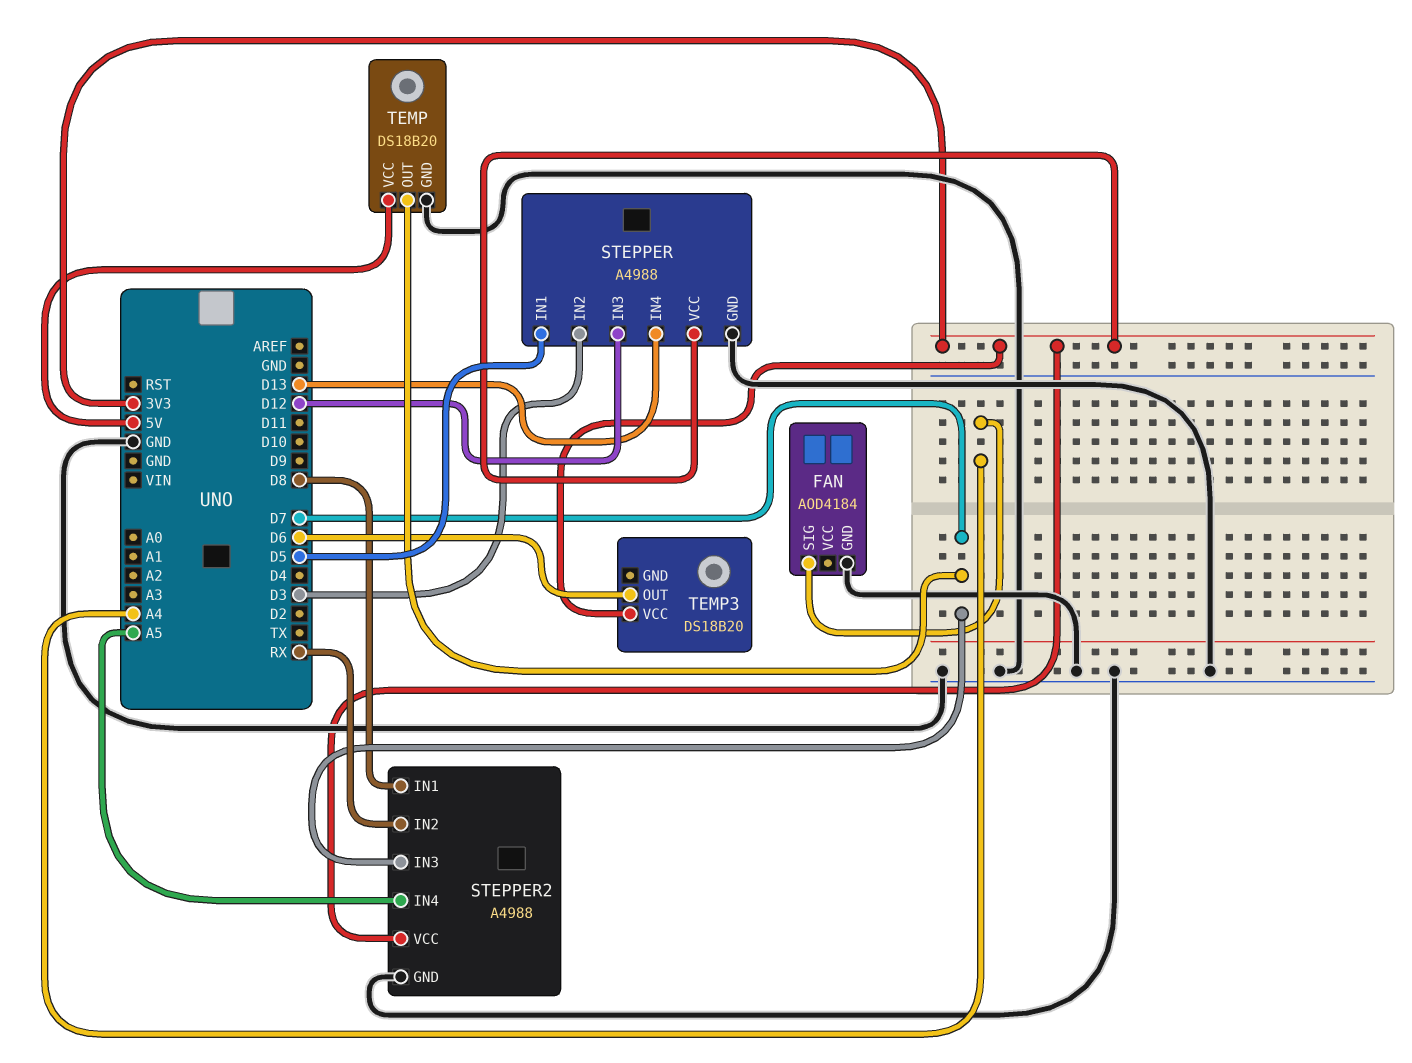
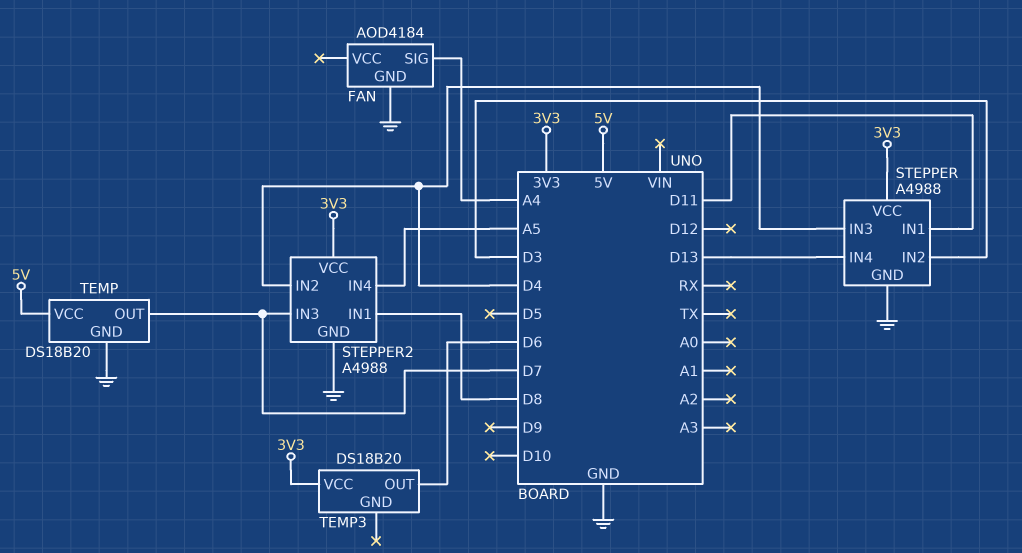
STEPPER pin IN1: D5 -> D11
STEPPER pin IN3: D12 -> D4
STEPPER2 pin IN2: RX -> D4

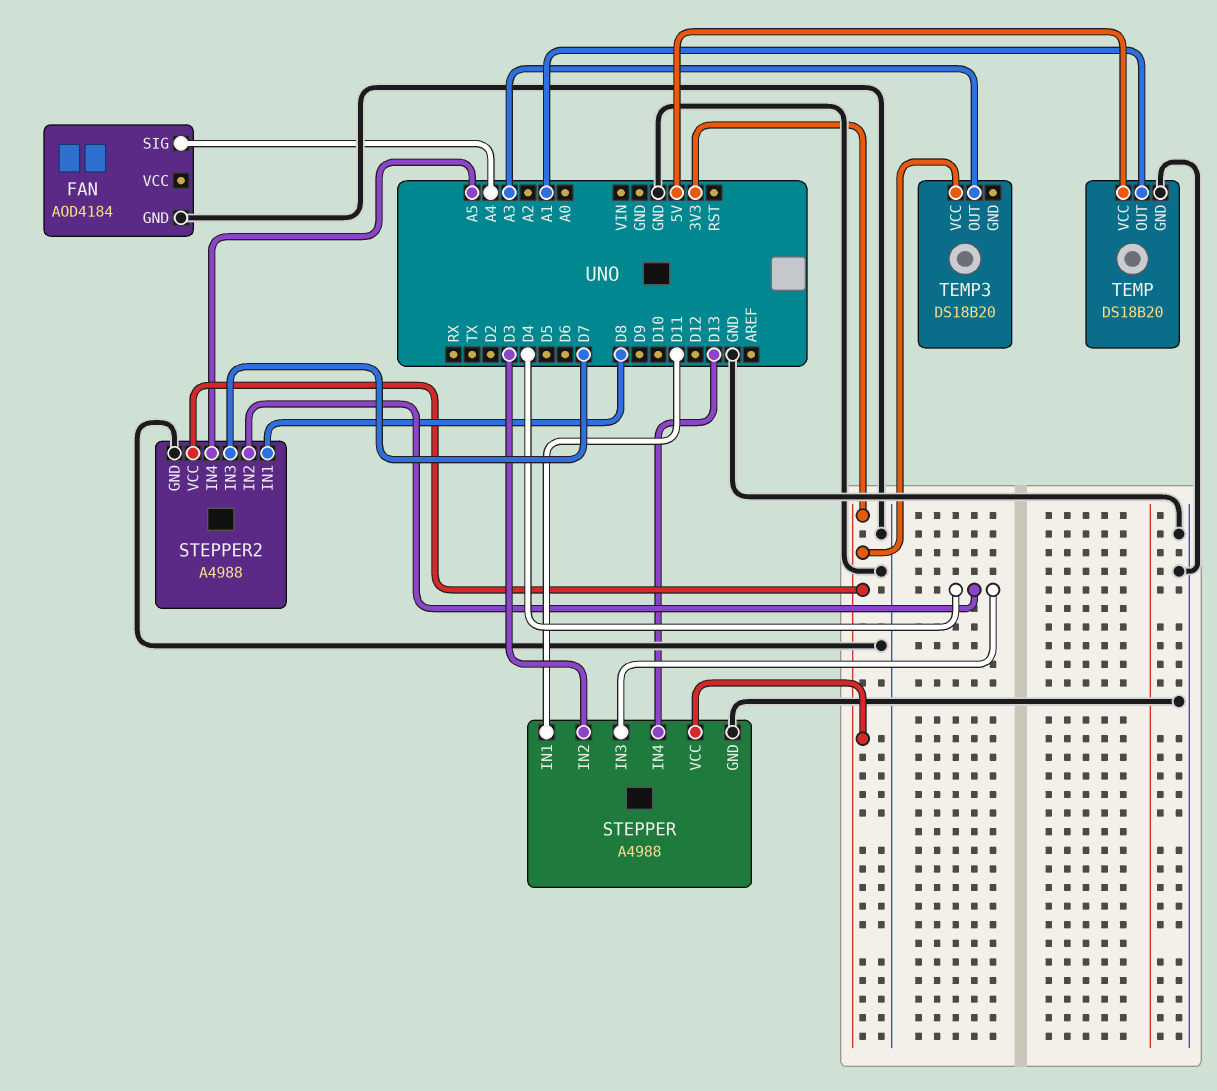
TEMP pin OUT: D7 -> A1
TEMP3 pin OUT: D6 -> A3

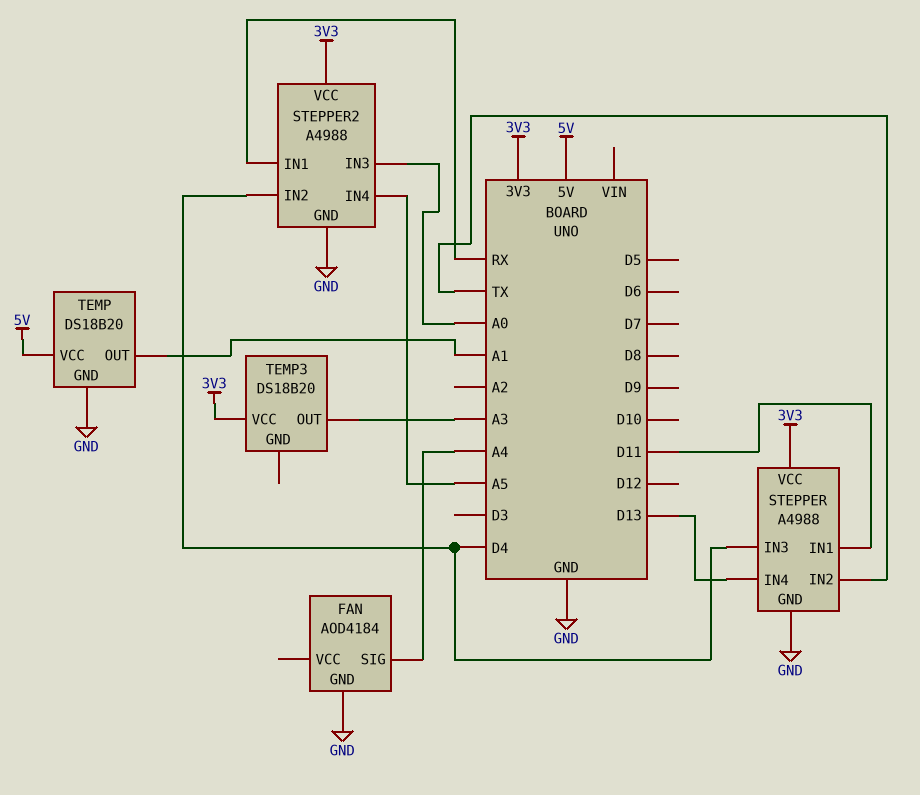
STEPPER pin IN2: D3 -> TX
STEPPER2 pin IN1: D8 -> RX
STEPPER2 pin IN3: D7 -> A0

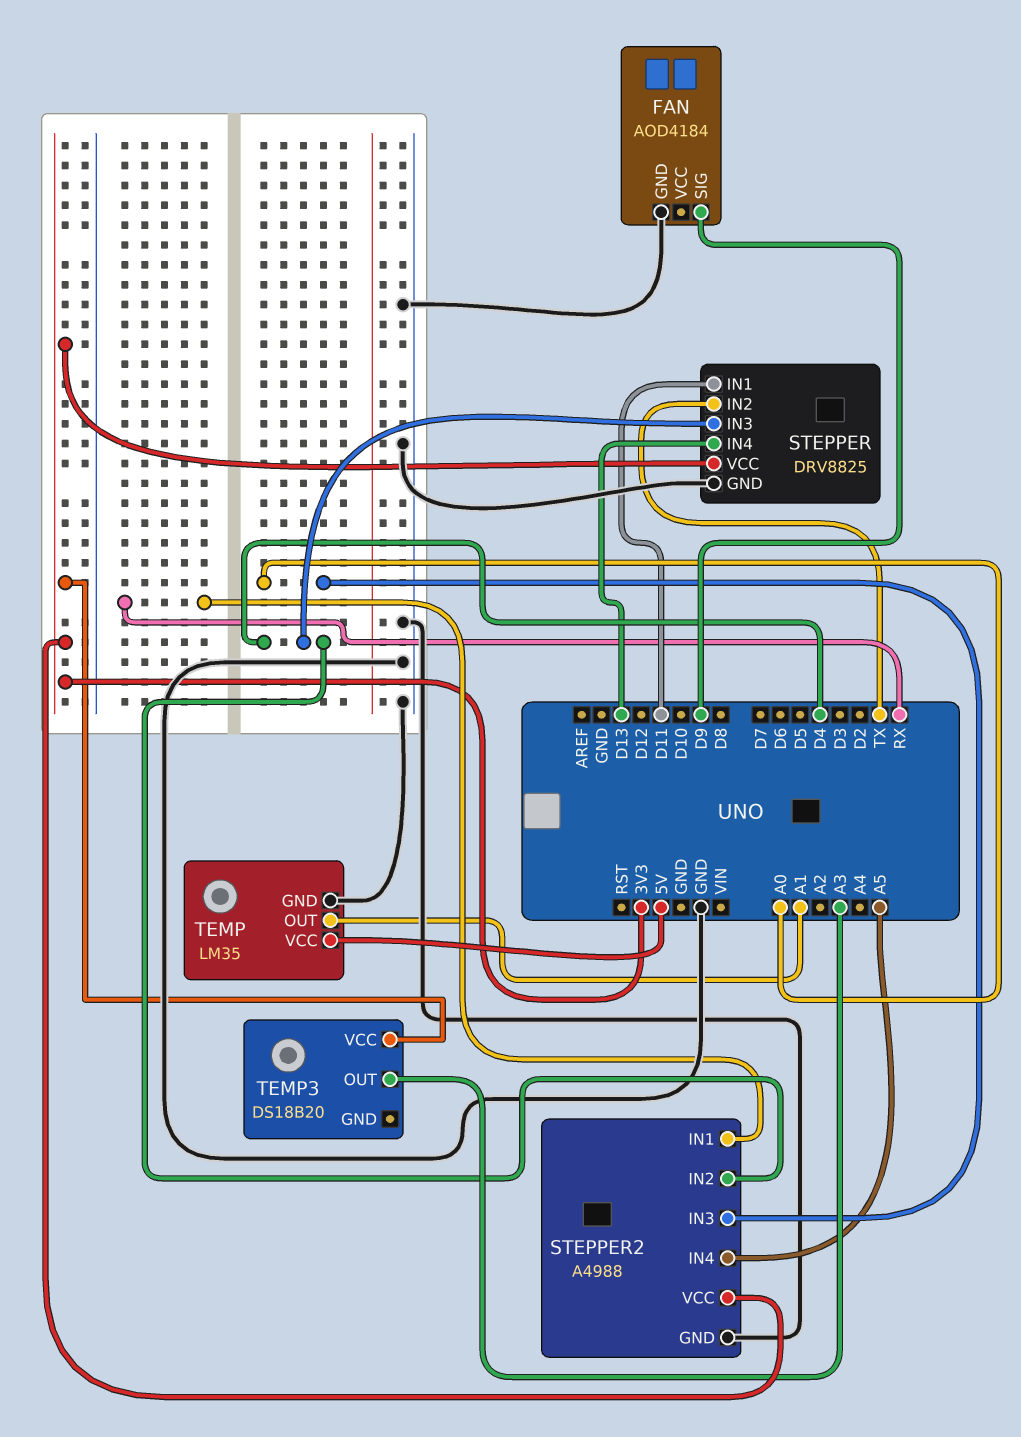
FAN pin SIG: A4 -> D9
STEPPER: A4988 -> DRV8825
TEMP: DS18B20 -> LM35

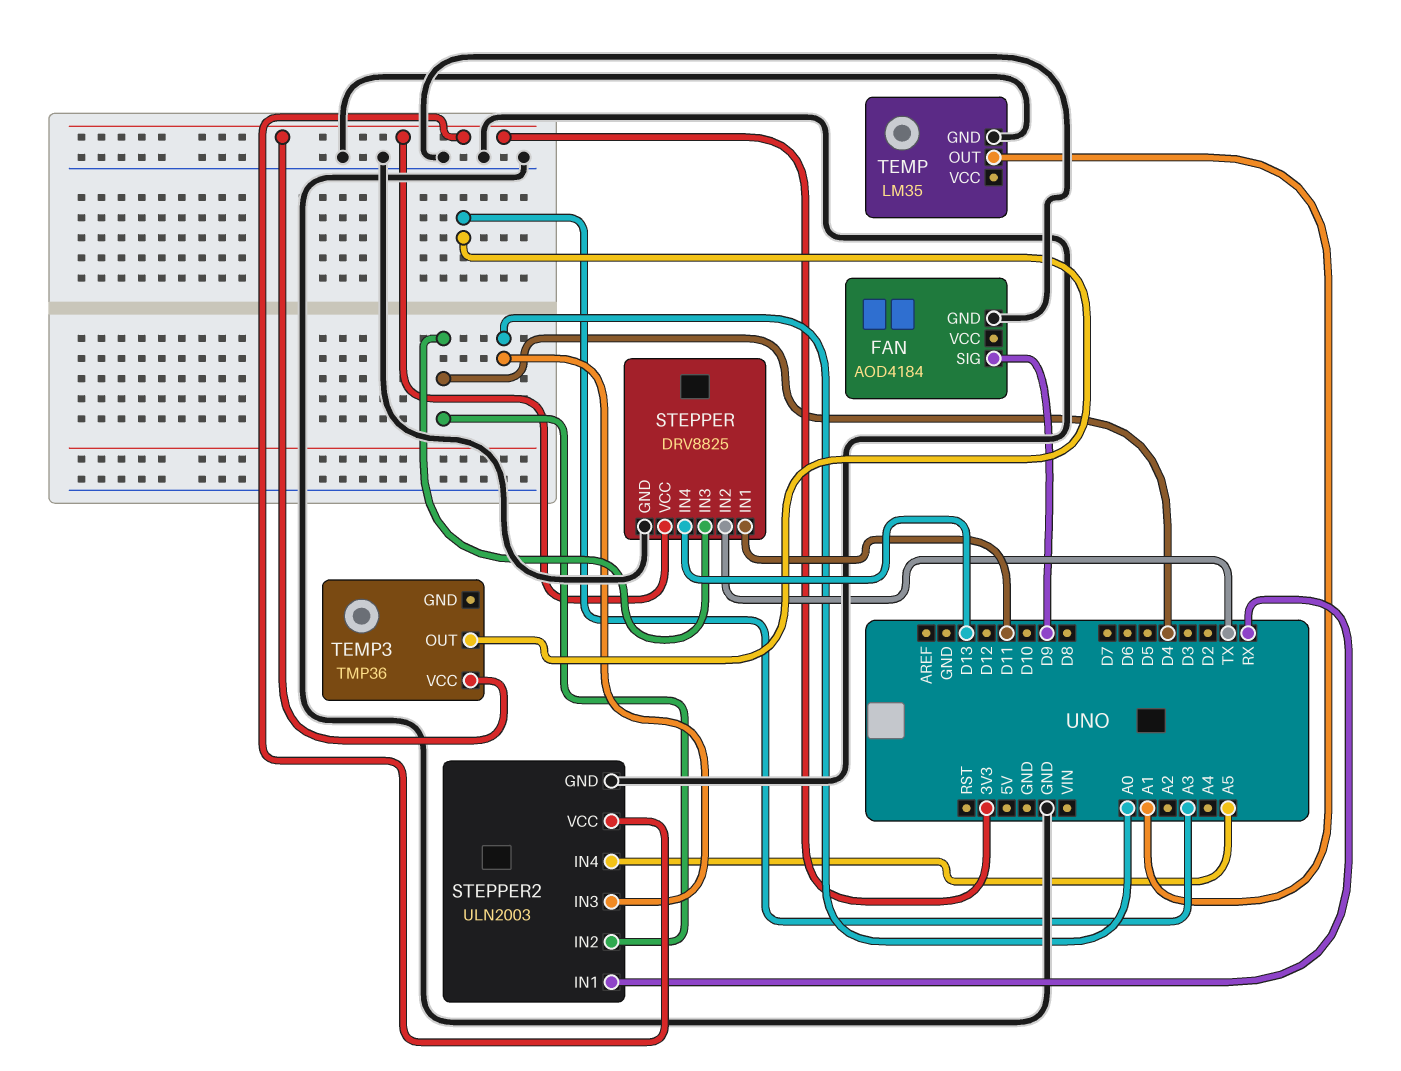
STEPPER2: A4988 -> ULN2003
TEMP pin VCC: 5V -> none
TEMP3: DS18B20 -> TMP36

